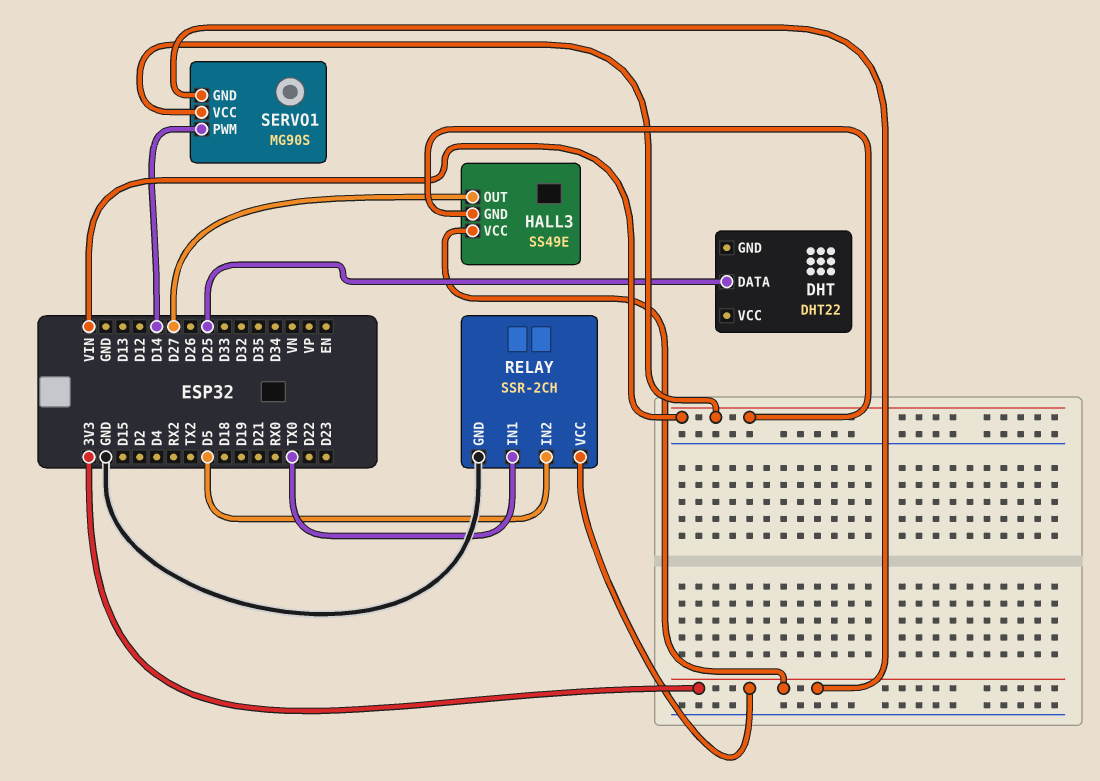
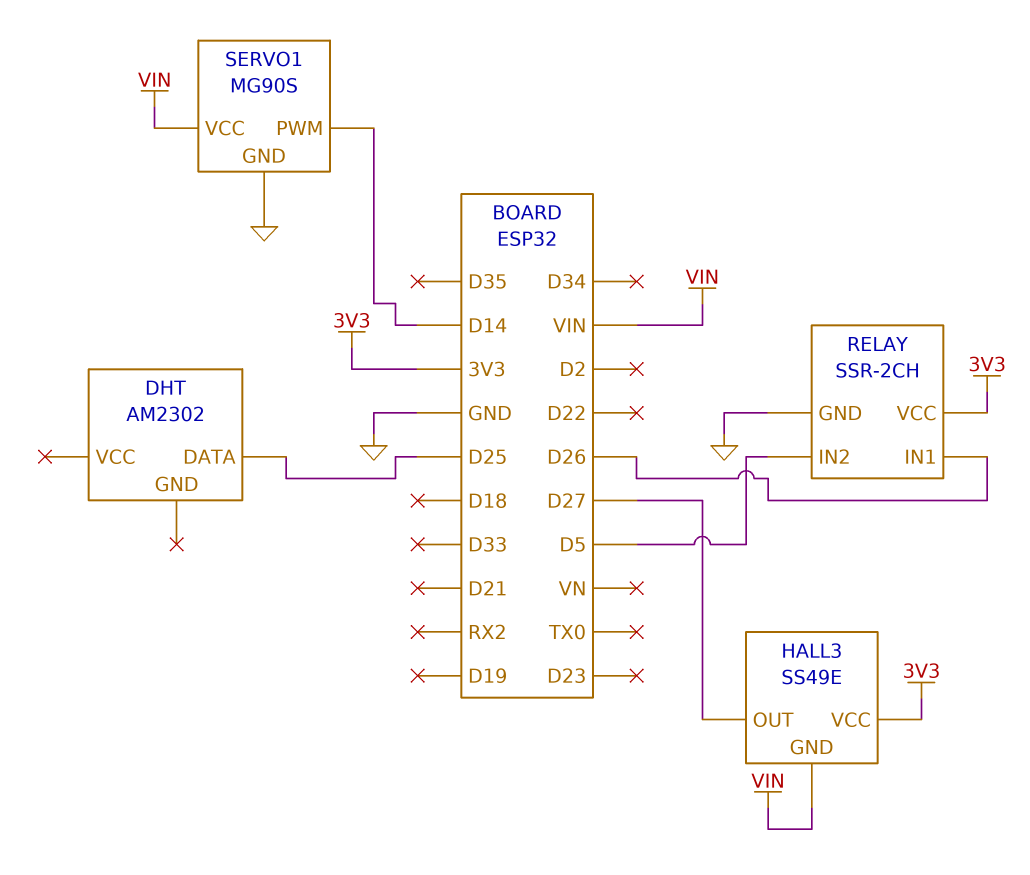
DHT: DHT22 -> AM2302
RELAY pin IN1: TX0 -> D26
SERVO1 pin GND: 3V3 -> GND

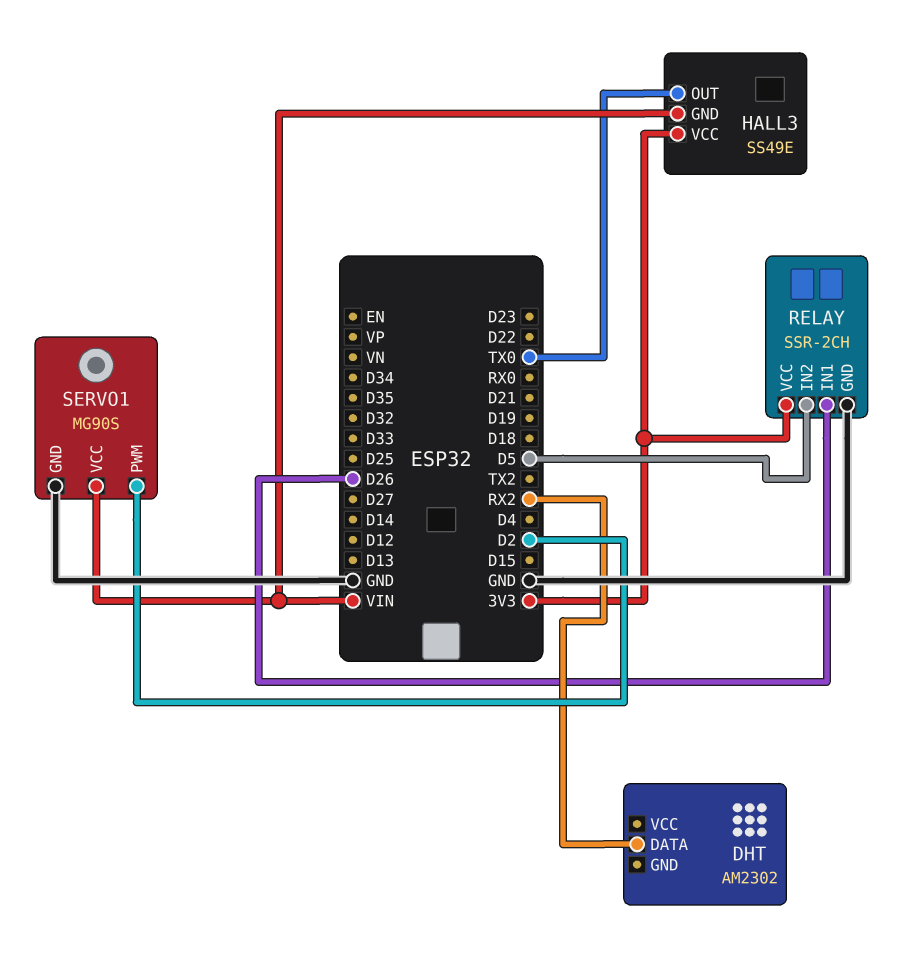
DHT pin DATA: D25 -> RX2
HALL3 pin OUT: D27 -> TX0
SERVO1 pin PWM: D14 -> D2

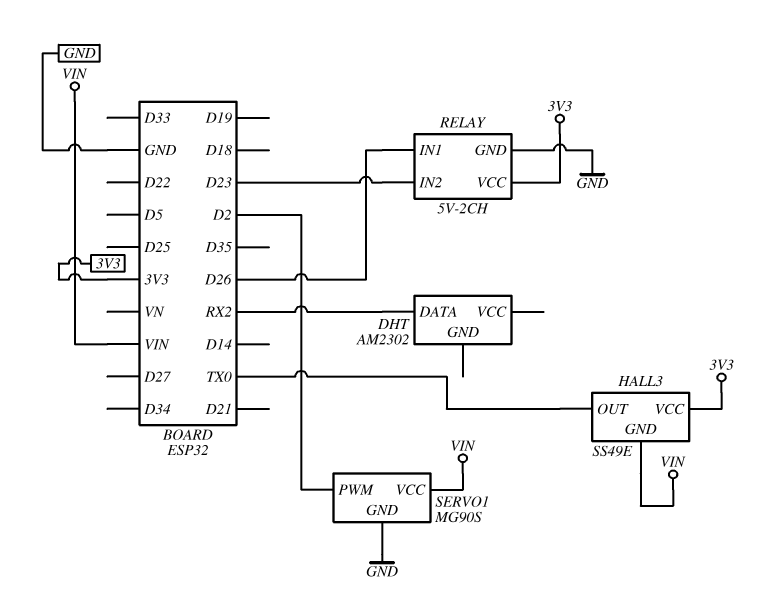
RELAY: SSR-2CH -> 5V-2CH
RELAY pin IN2: D5 -> D23

